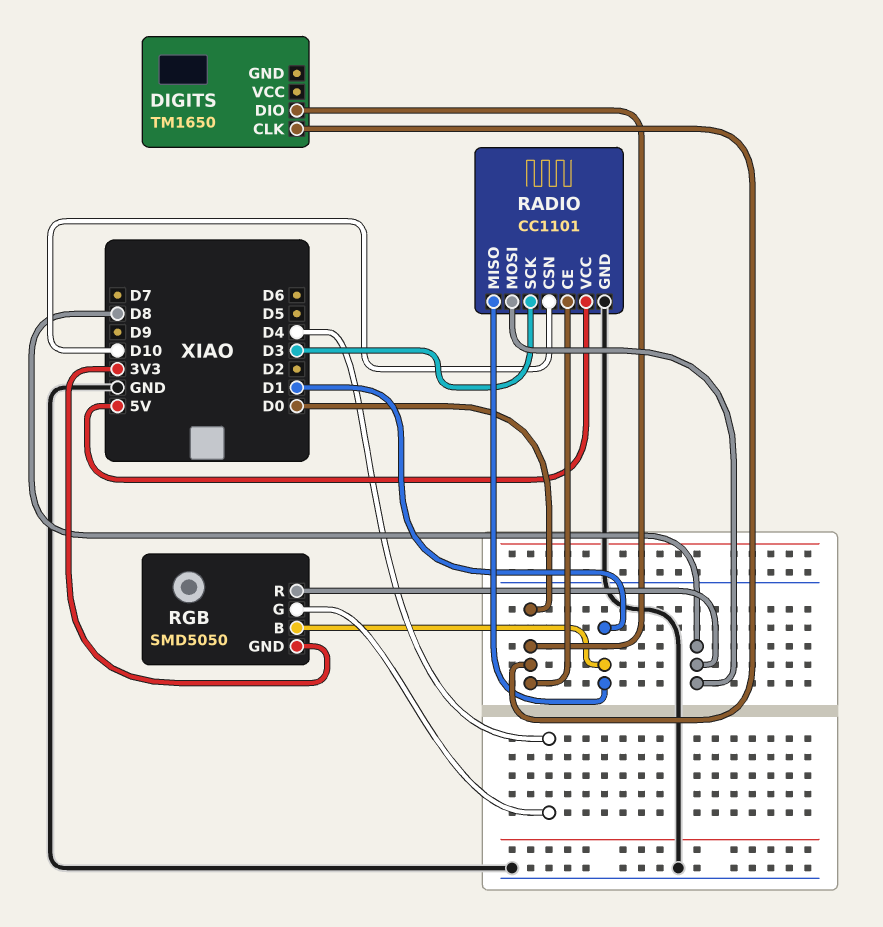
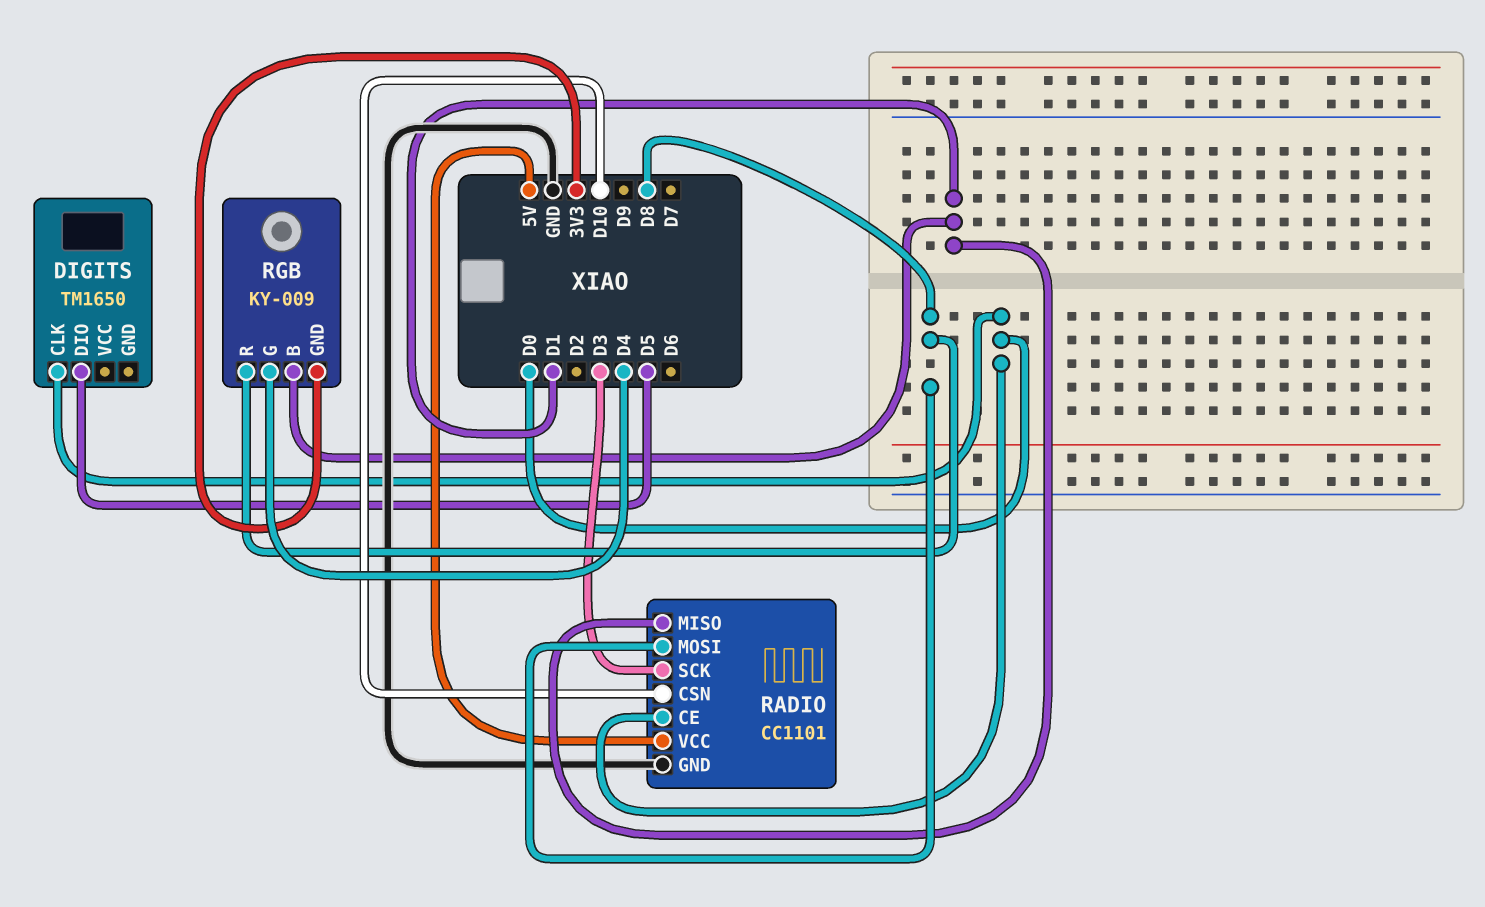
DIGITS pin DIO: D0 -> D5
RGB: SMD5050 -> KY-009

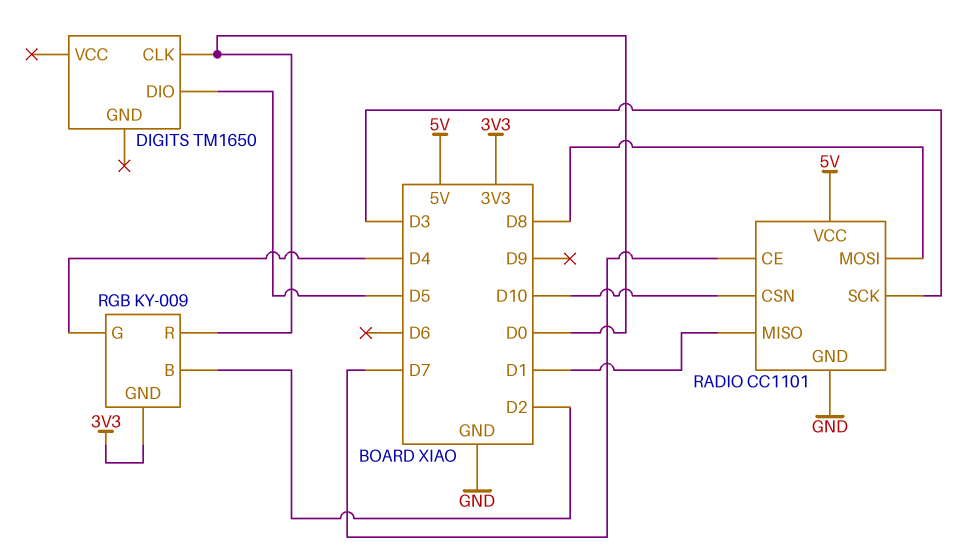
RADIO pin CE: D0 -> D7
RGB pin B: D1 -> D2
RGB pin R: D8 -> D0

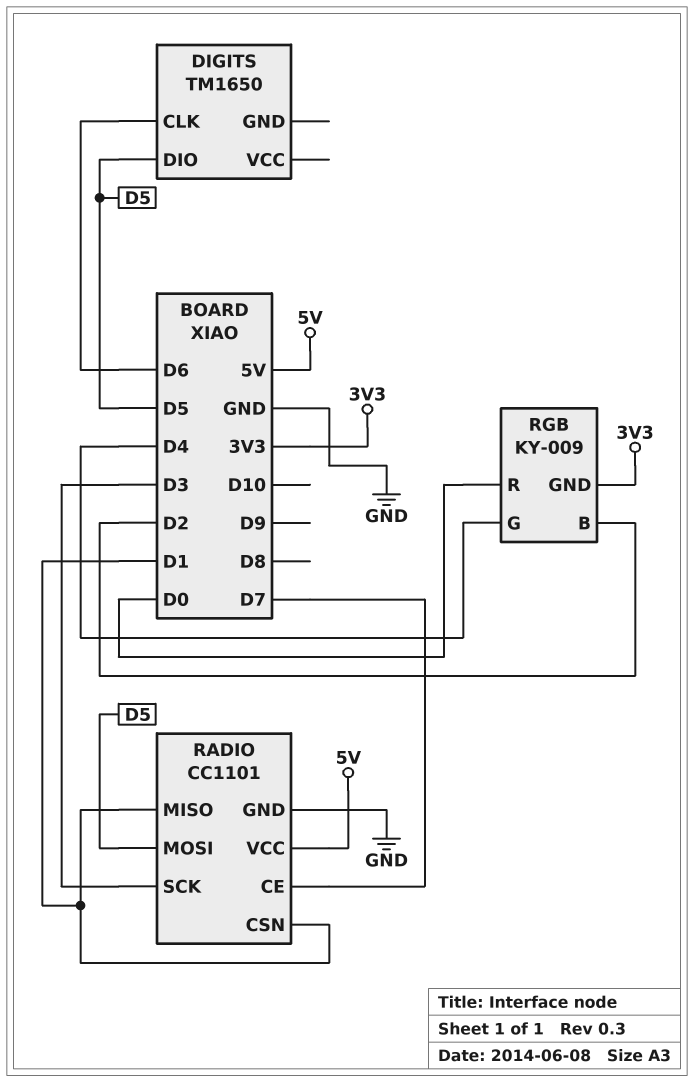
DIGITS pin CLK: D0 -> D6
RADIO pin CSN: D10 -> D1
RADIO pin MOSI: D8 -> D5

